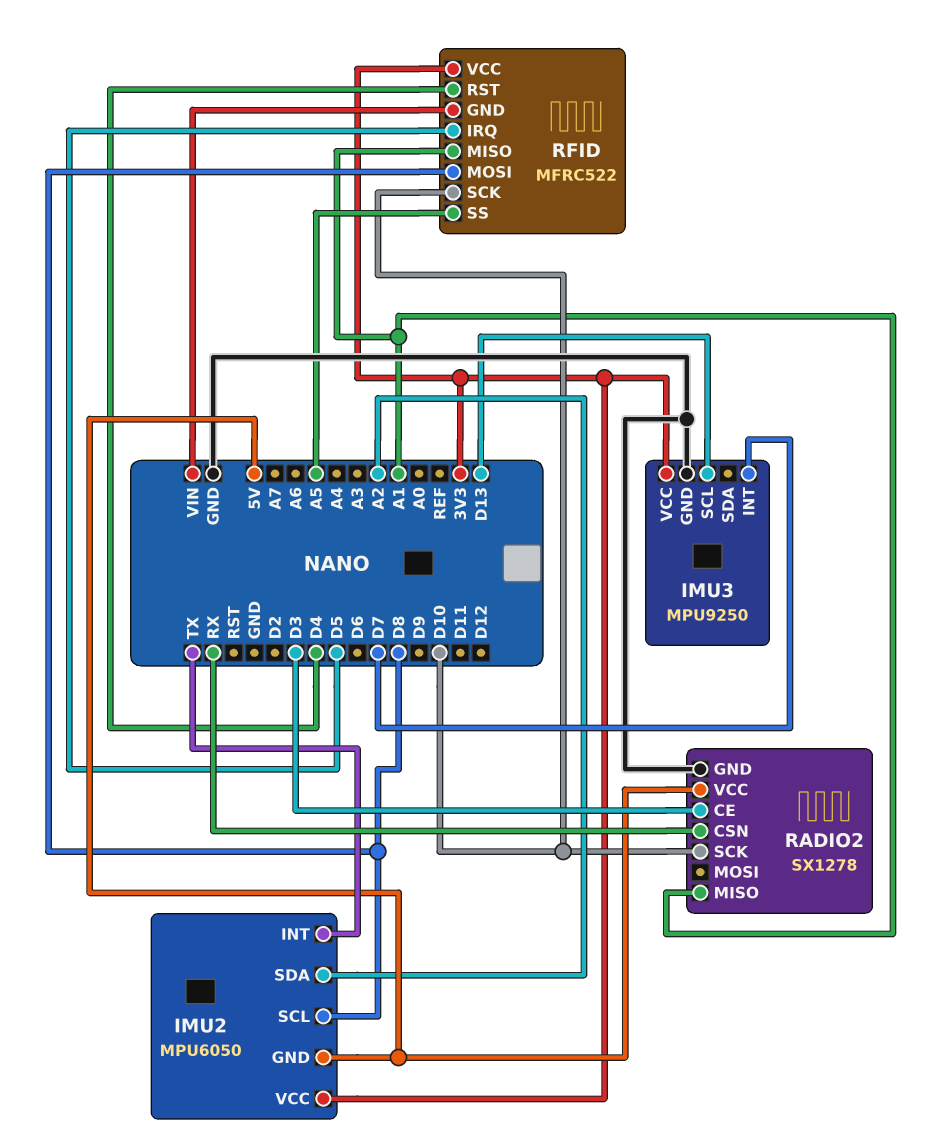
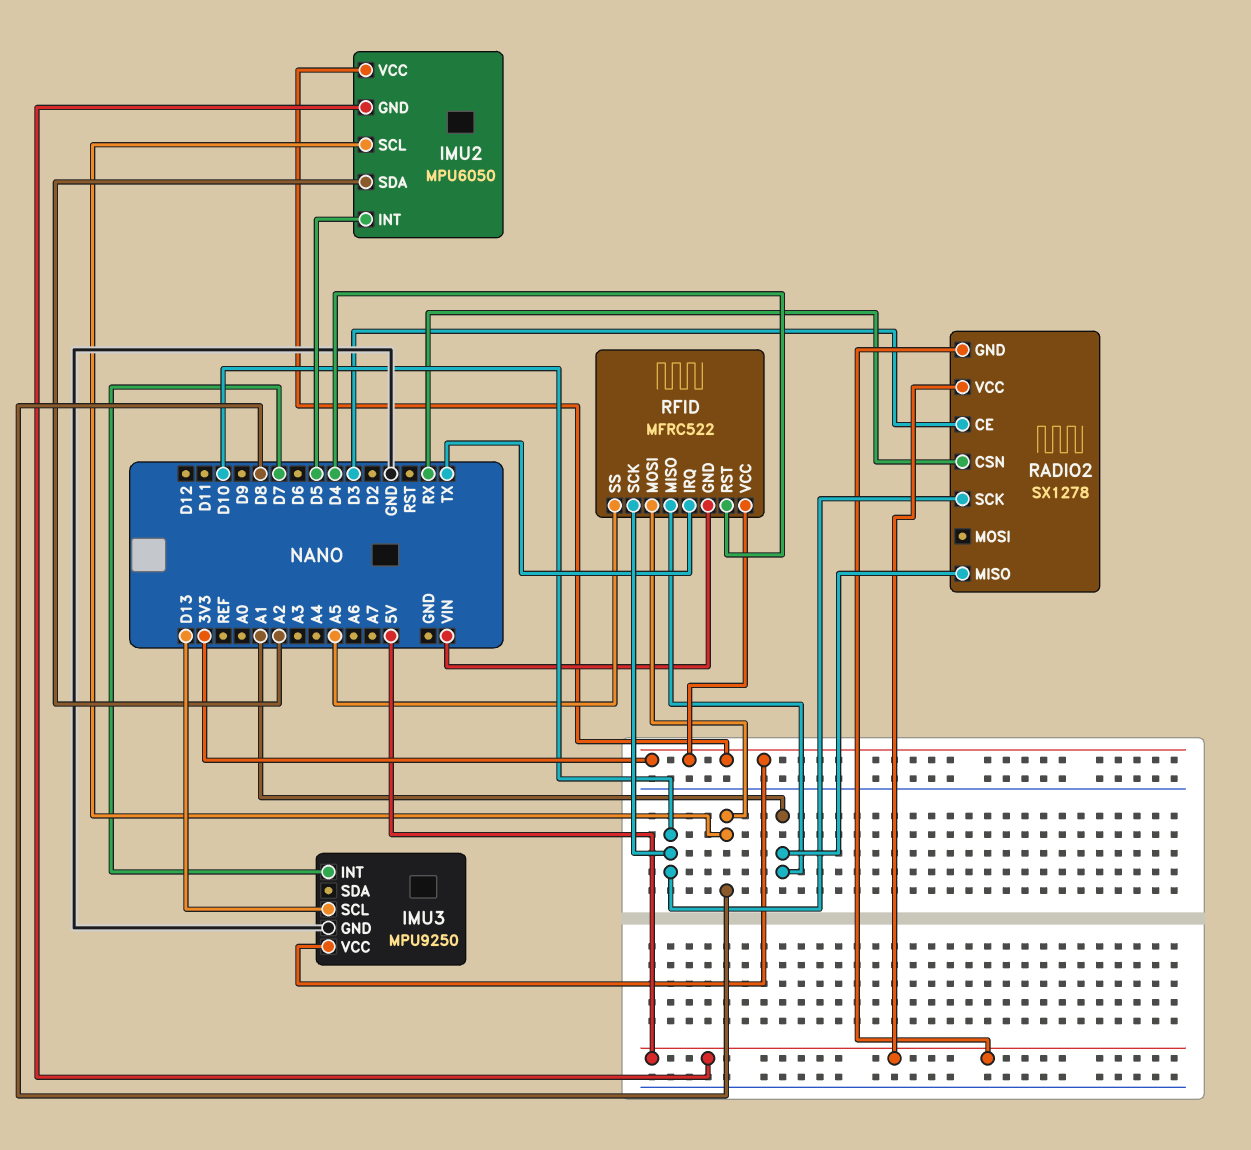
IMU2 pin INT: TX -> D5
RADIO2 pin GND: GND -> 5V
RFID pin IRQ: D5 -> TX

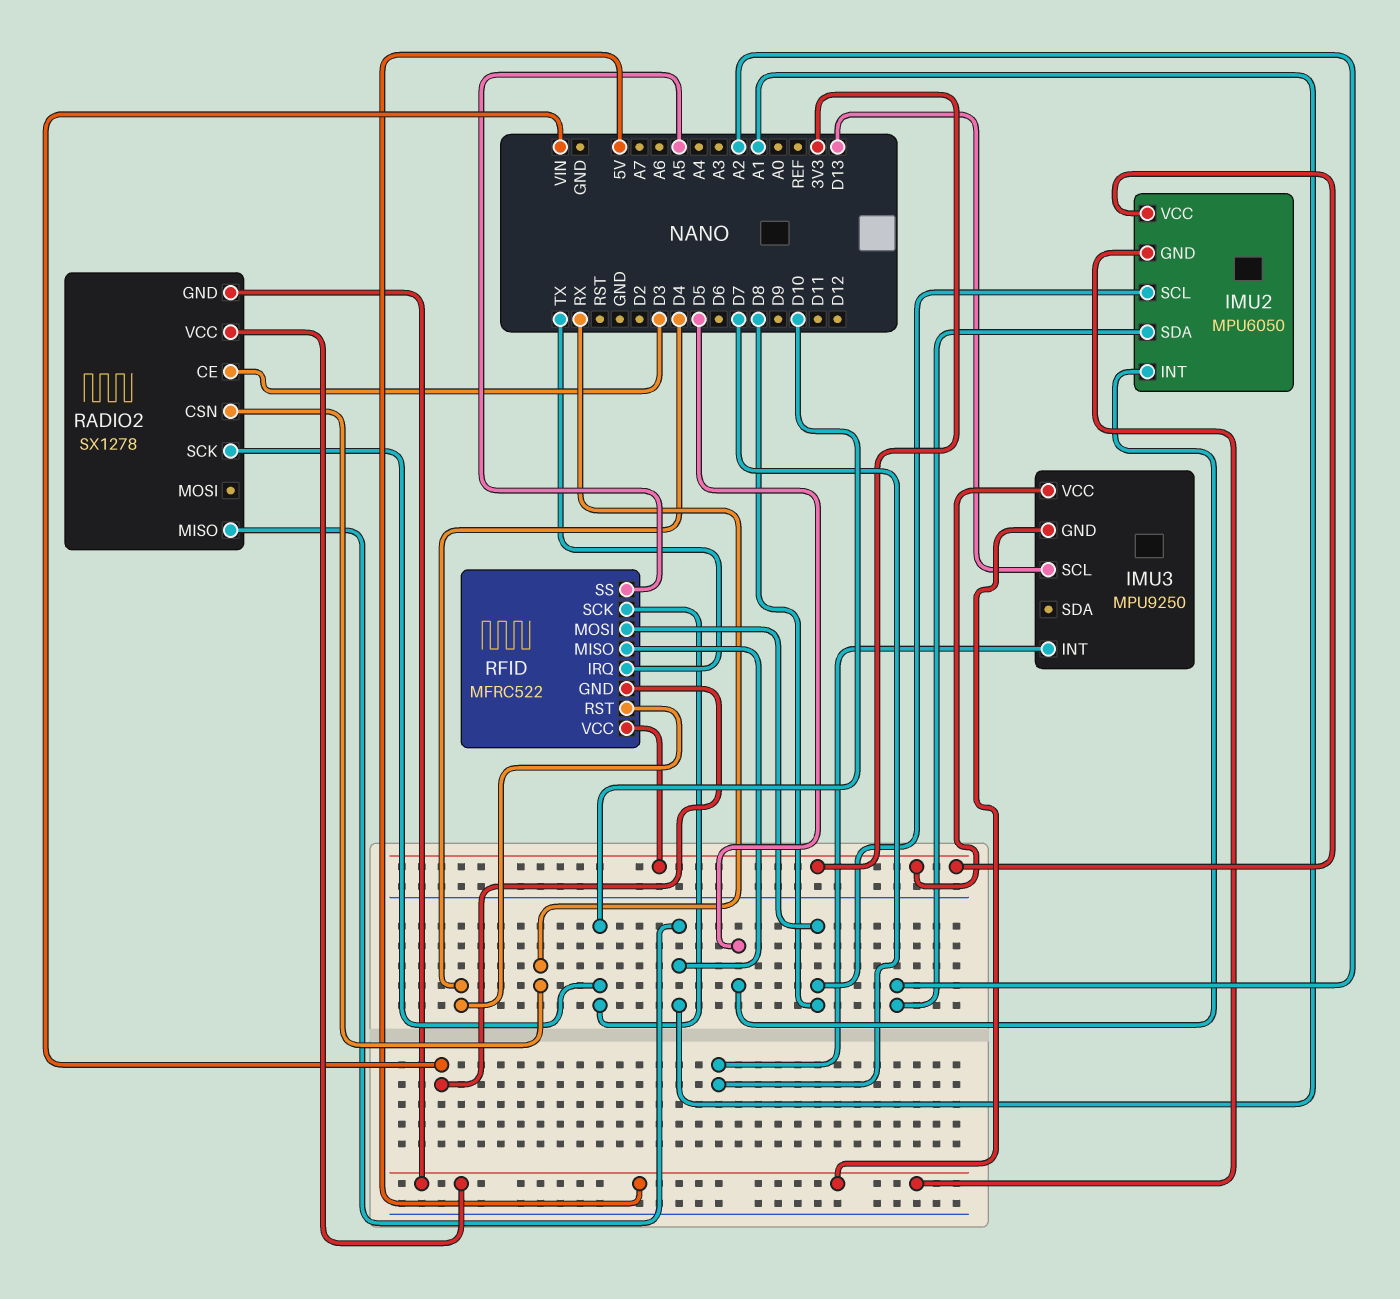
IMU3 pin GND: GND -> 5V

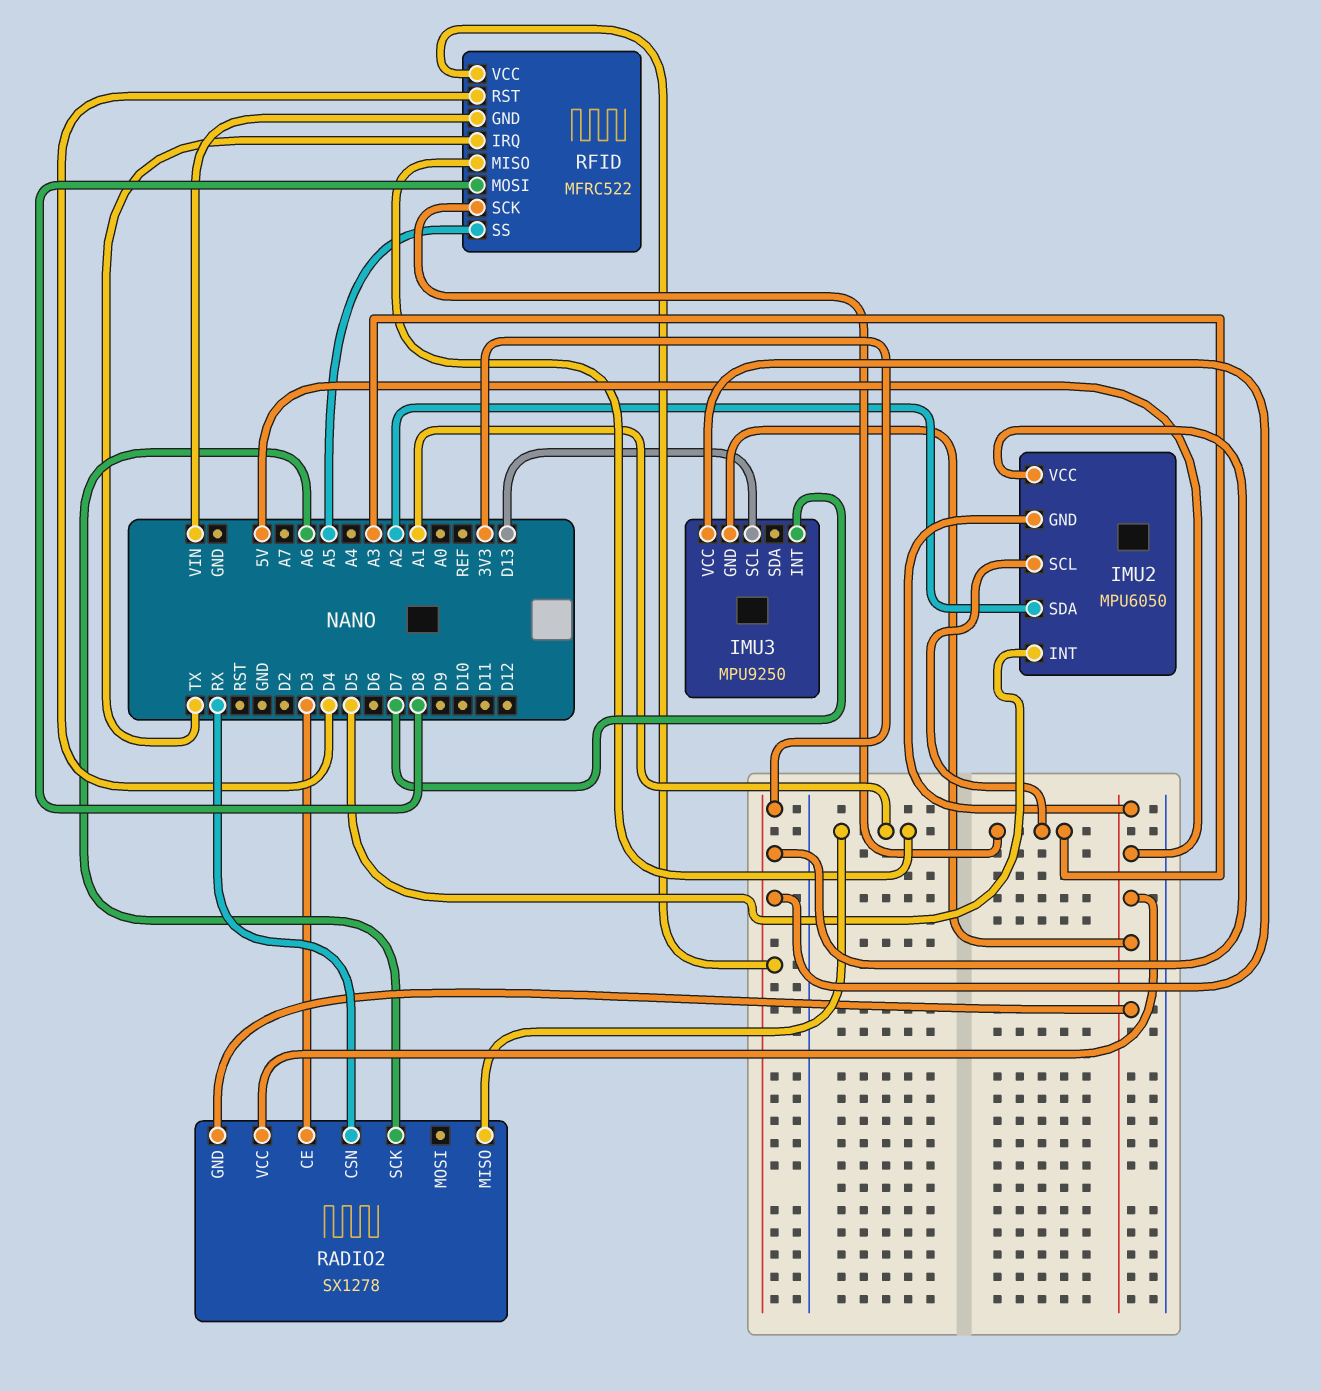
IMU2 pin SCL: D8 -> A3
RADIO2 pin SCK: D10 -> A6
RFID pin SCK: D10 -> A3

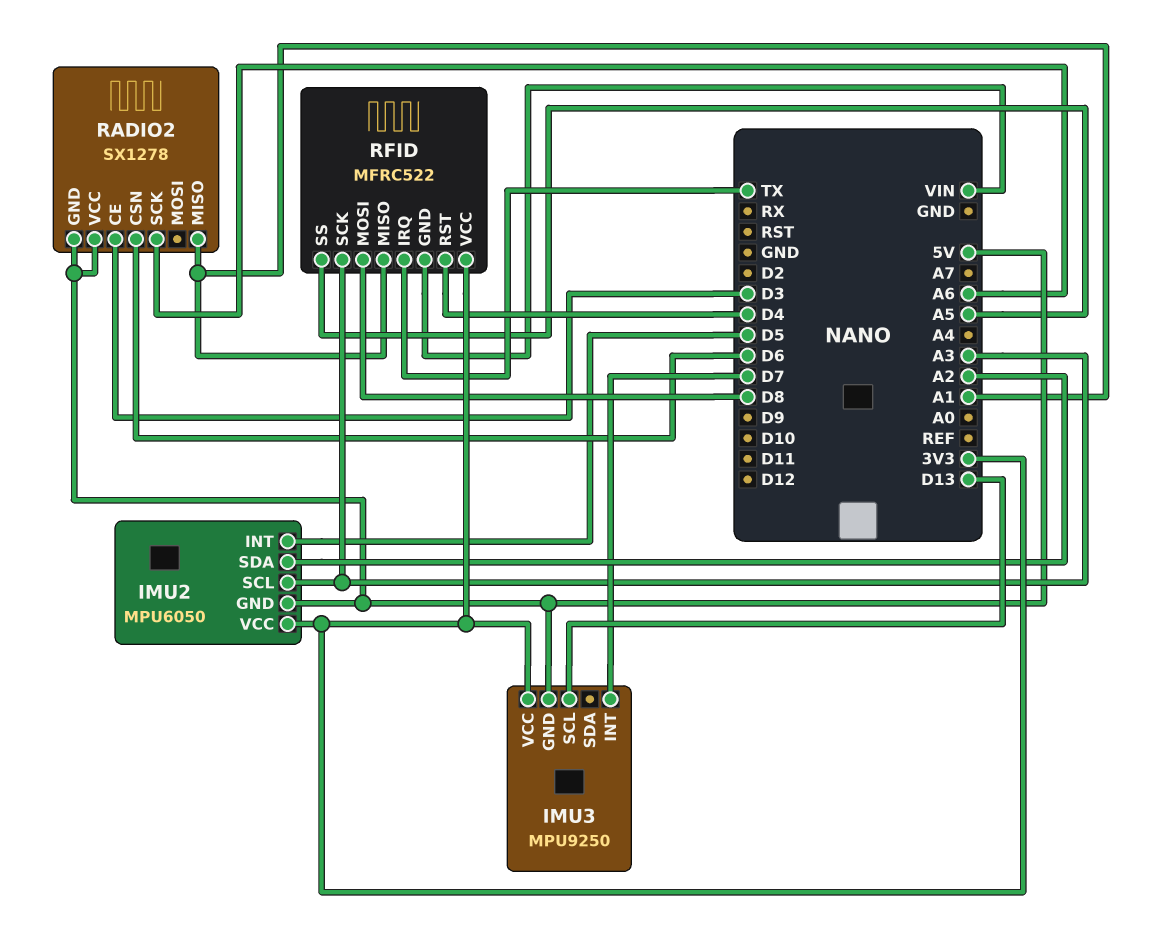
RADIO2 pin CSN: RX -> D6

